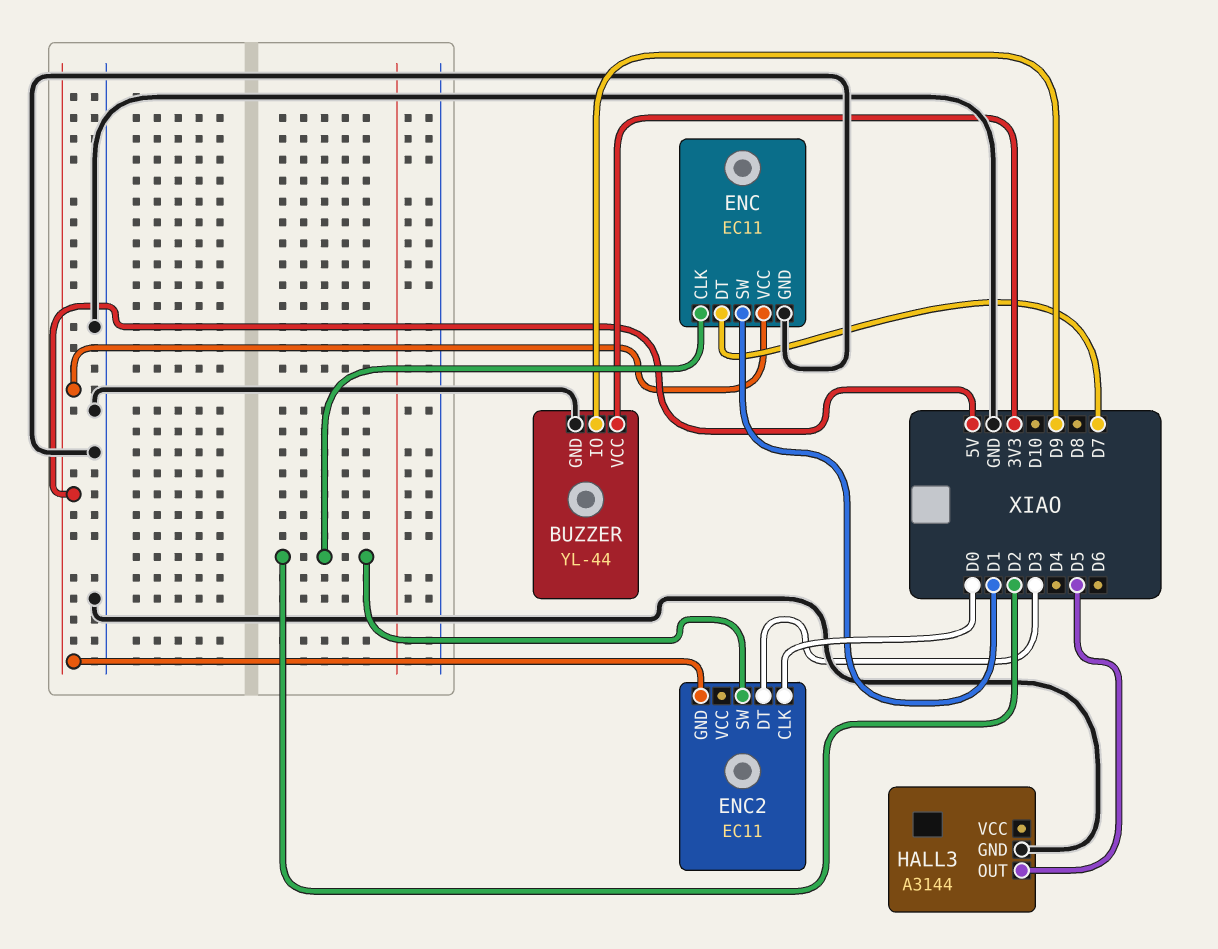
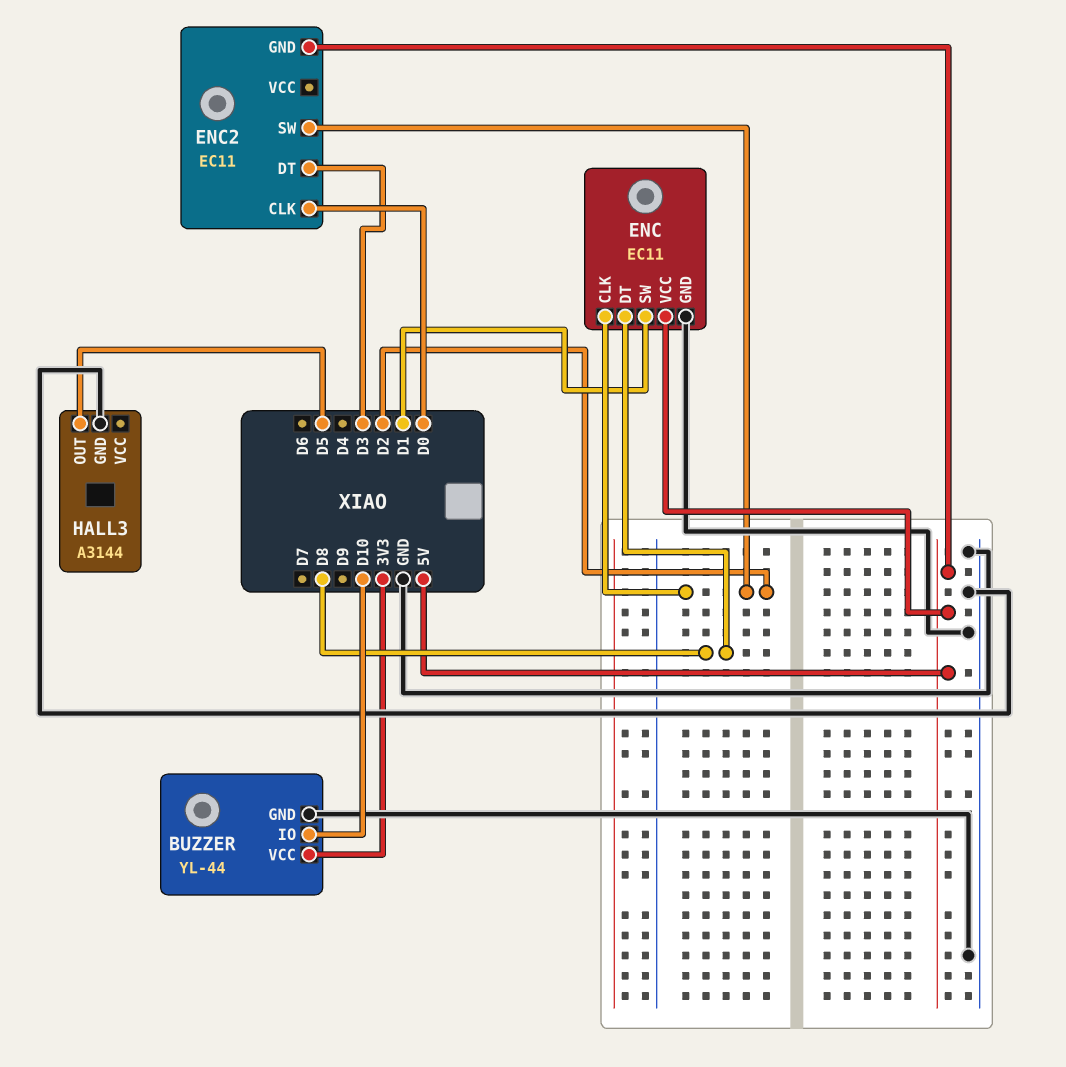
BUZZER pin IO: D9 -> D10
ENC pin DT: D7 -> D8

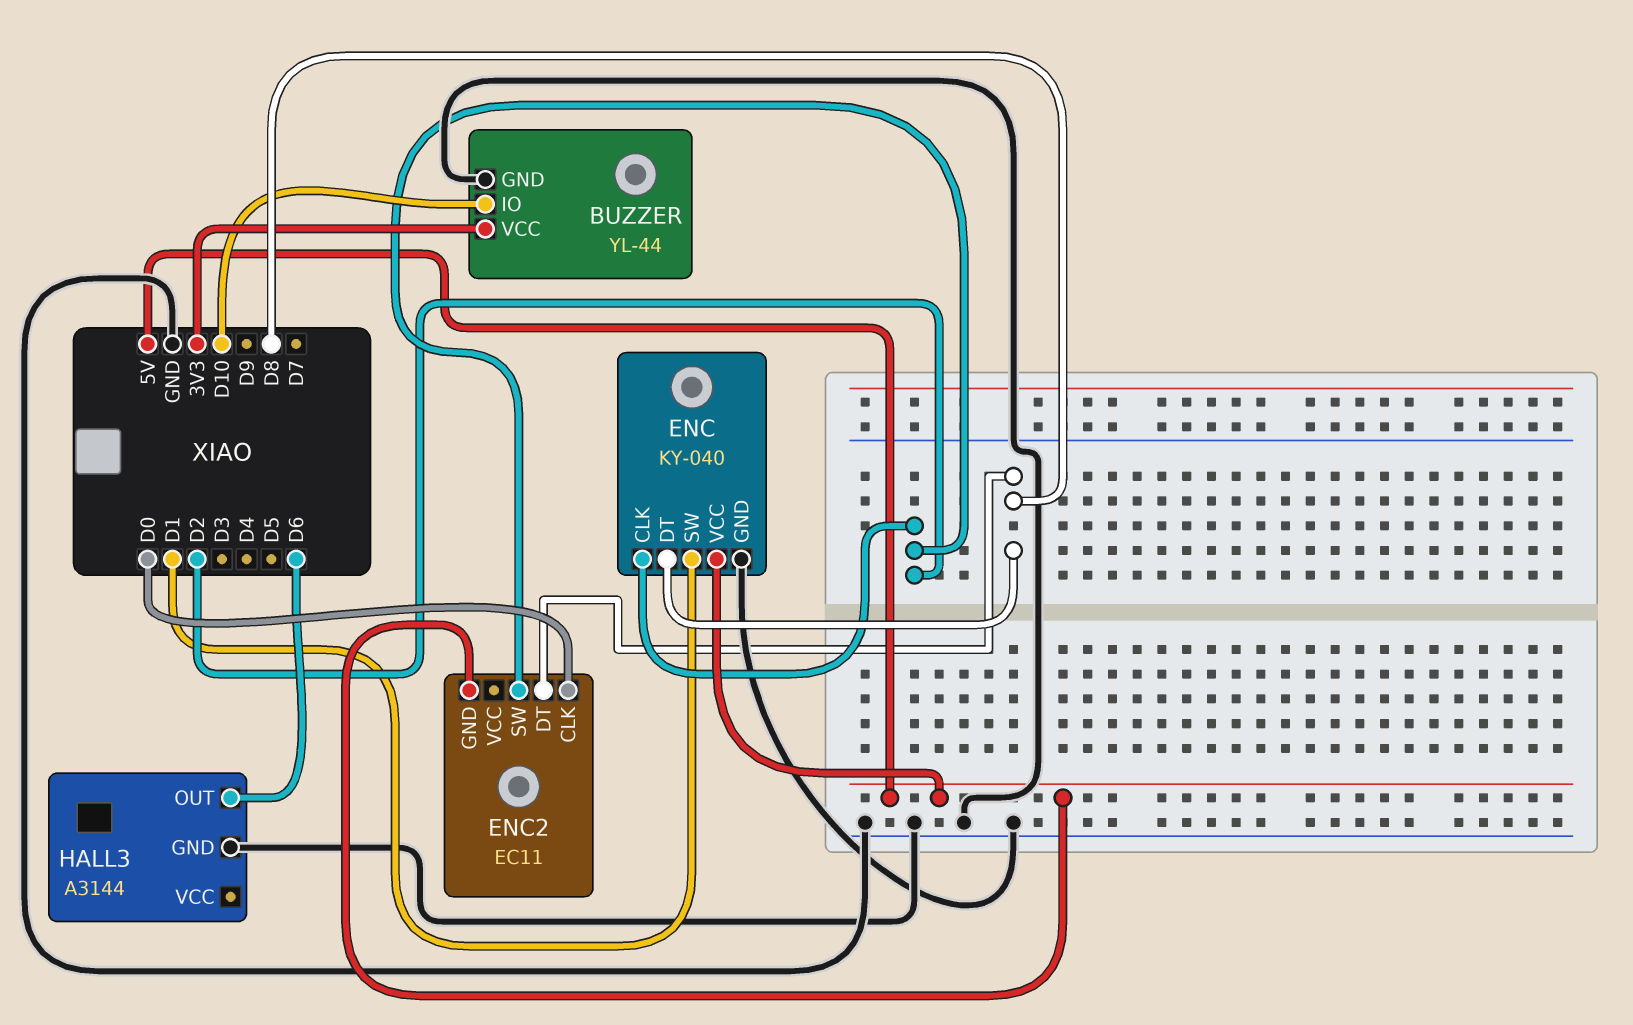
ENC: EC11 -> KY-040
ENC2 pin DT: D3 -> D8
HALL3 pin OUT: D5 -> D6

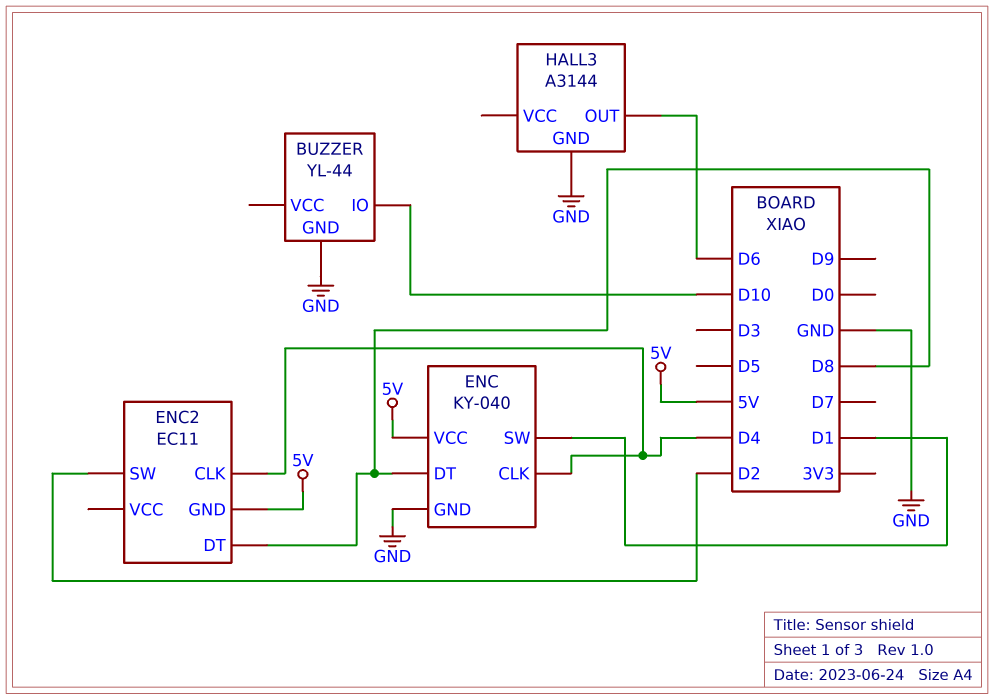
BUZZER pin VCC: 3V3 -> none
ENC pin CLK: D2 -> D4
ENC2 pin CLK: D0 -> D4

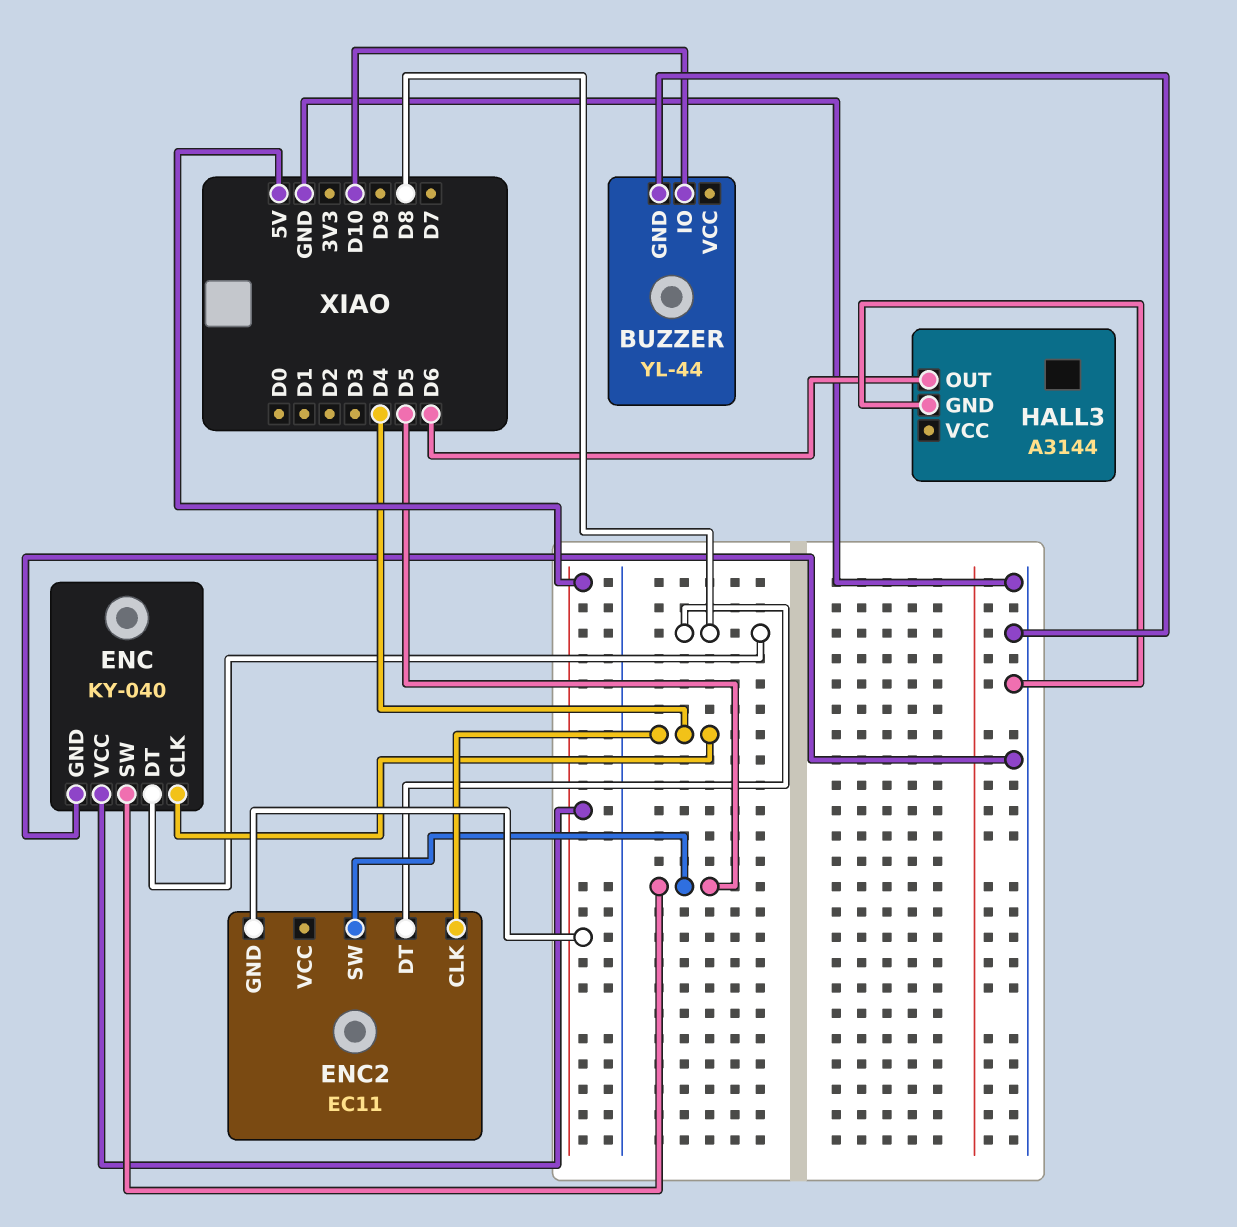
ENC pin SW: D1 -> D5
ENC2 pin SW: D2 -> D5

